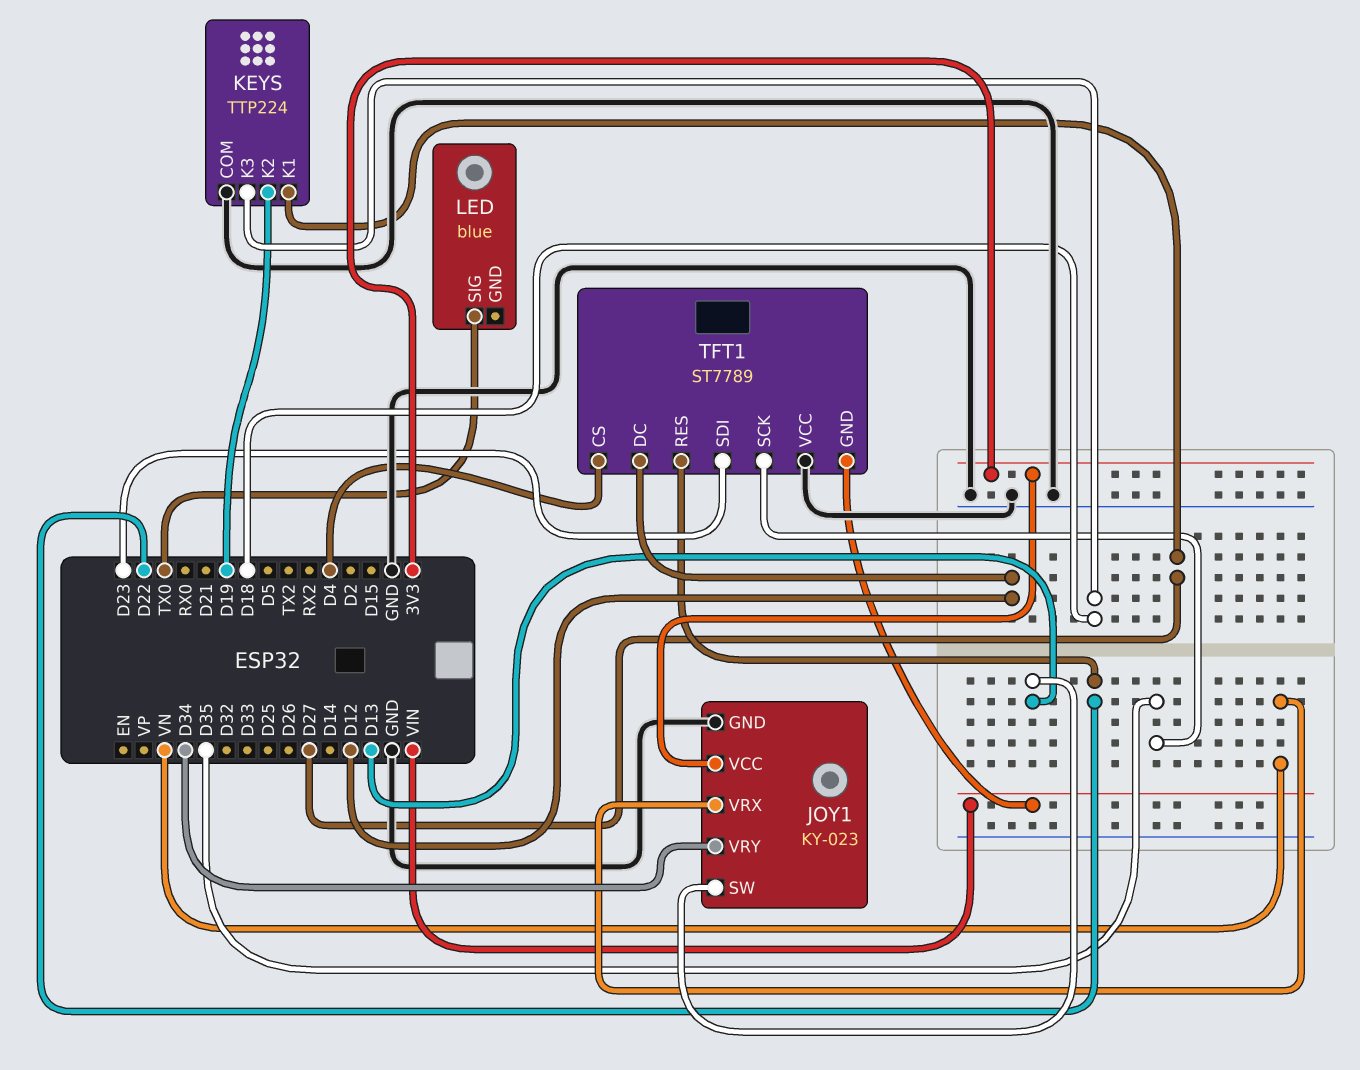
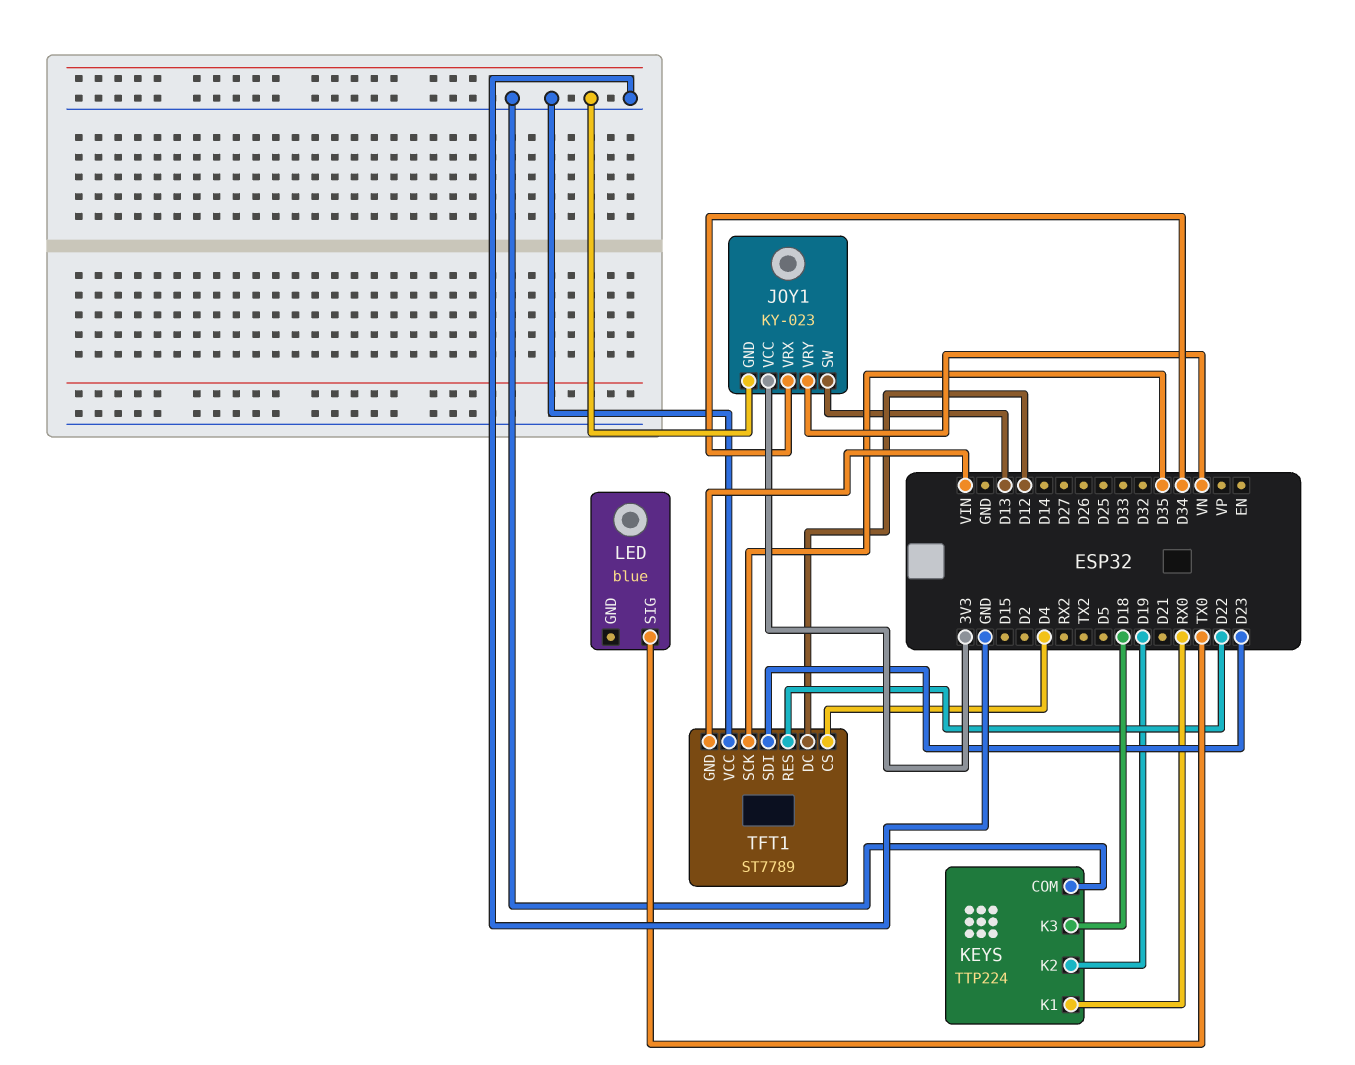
JOY1 pin VRX: VN -> D34
JOY1 pin VRY: D34 -> VN
KEYS pin K1: D27 -> RX0

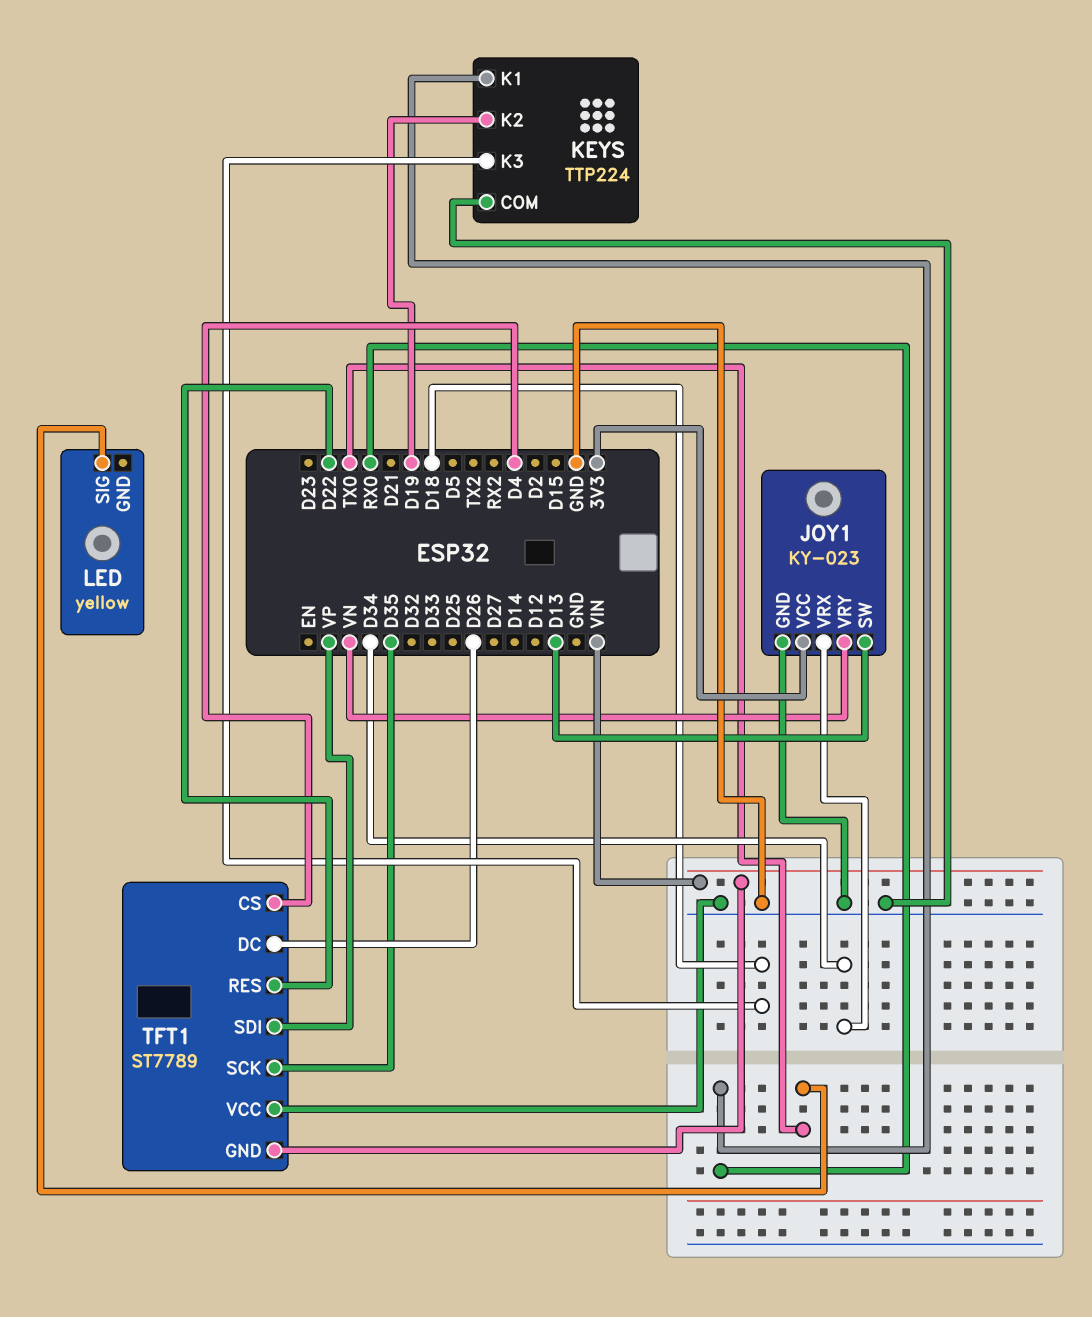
LED: blue -> yellow
TFT1 pin DC: D12 -> D26
TFT1 pin SDI: D23 -> VP

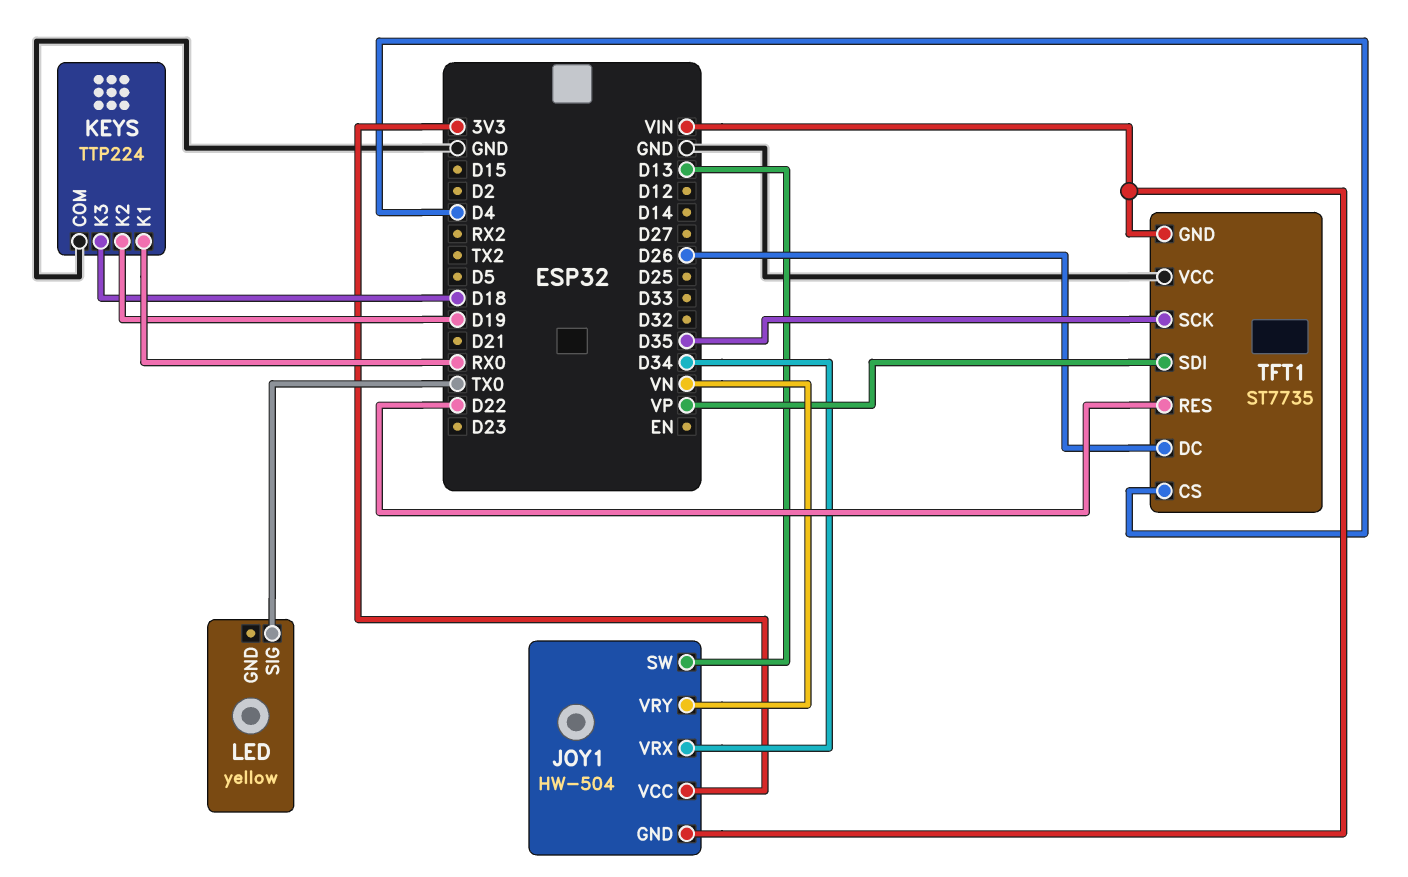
JOY1: KY-023 -> HW-504
JOY1 pin GND: GND -> VIN
TFT1: ST7789 -> ST7735

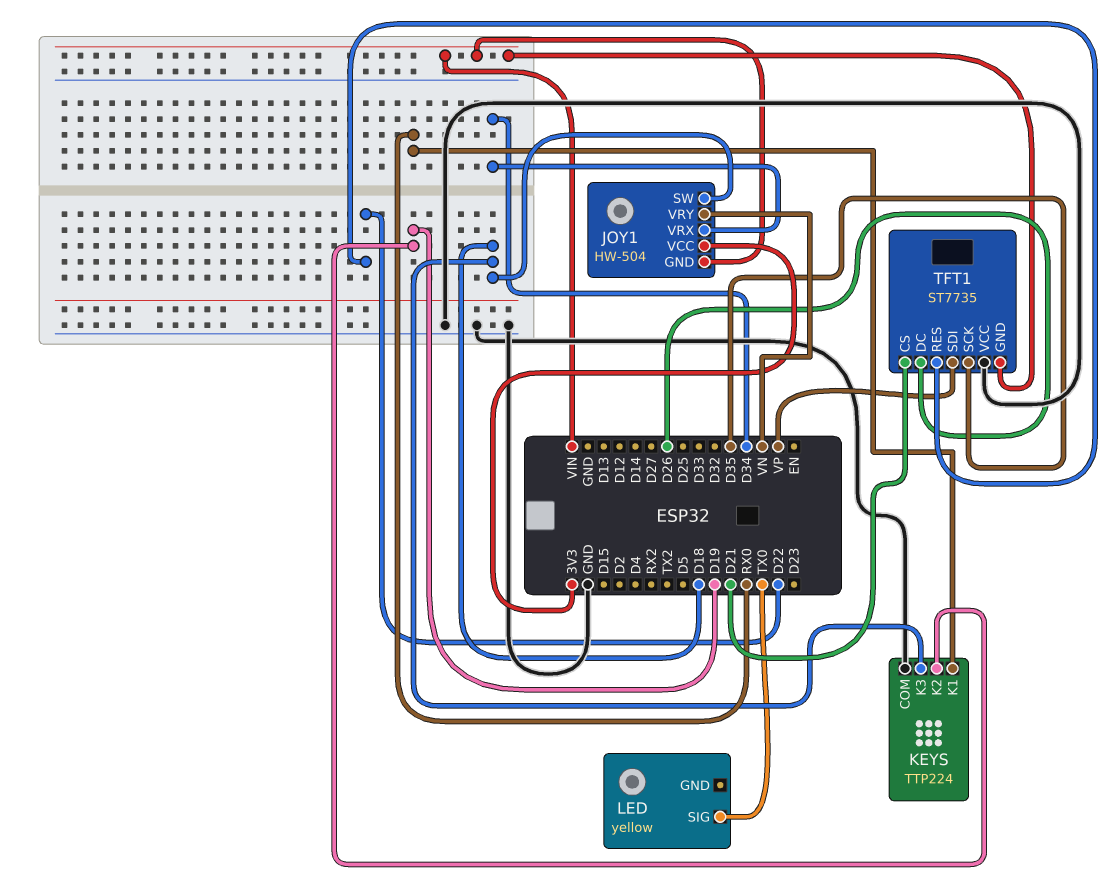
JOY1 pin SW: D13 -> D18
TFT1 pin CS: D4 -> D21

